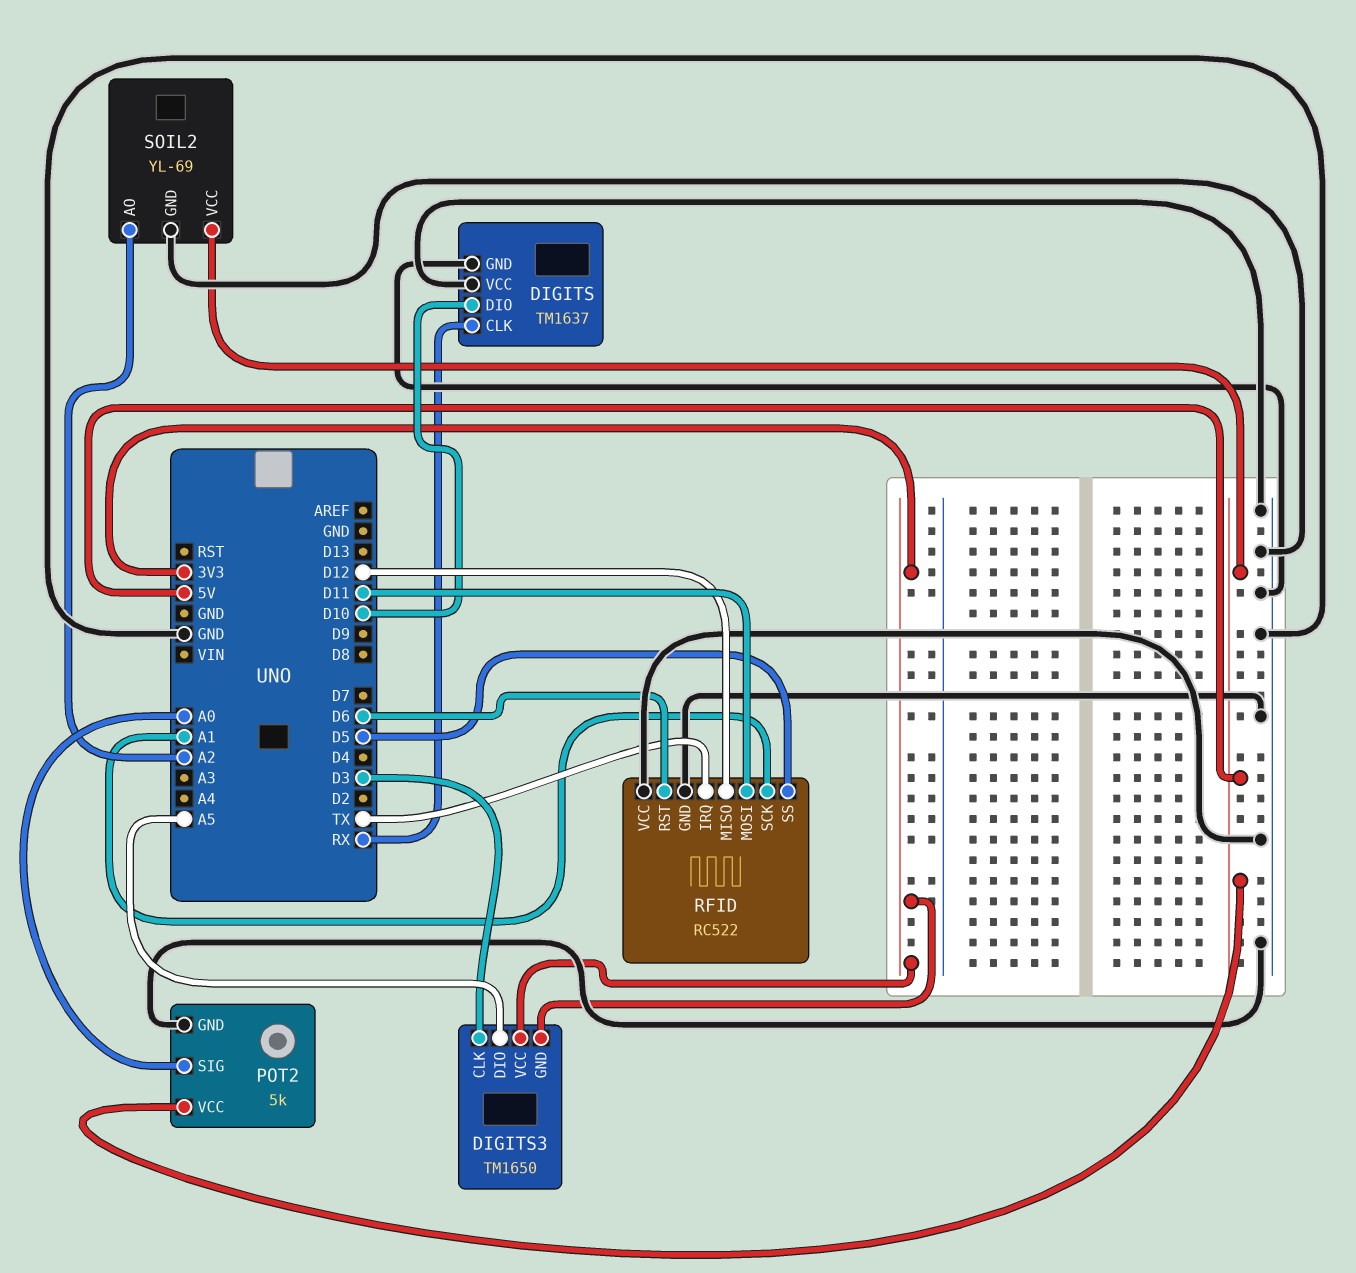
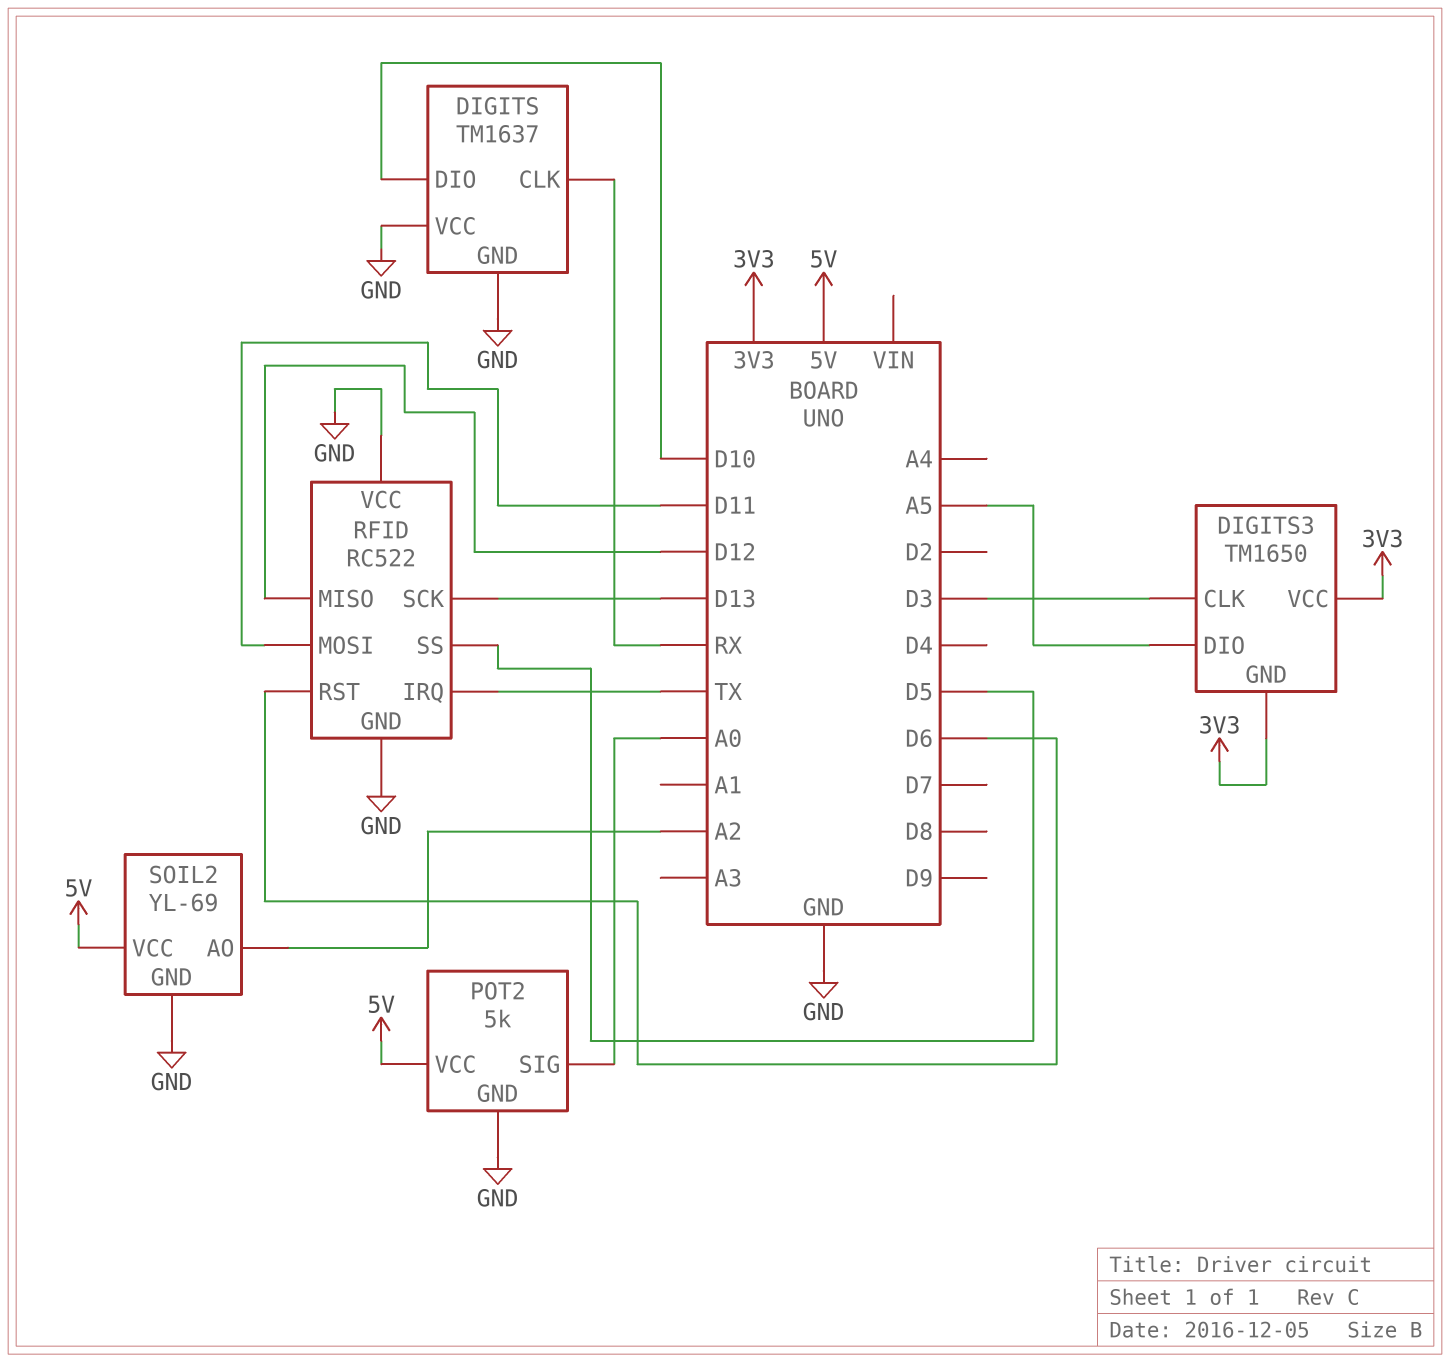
RFID pin SCK: A1 -> D13

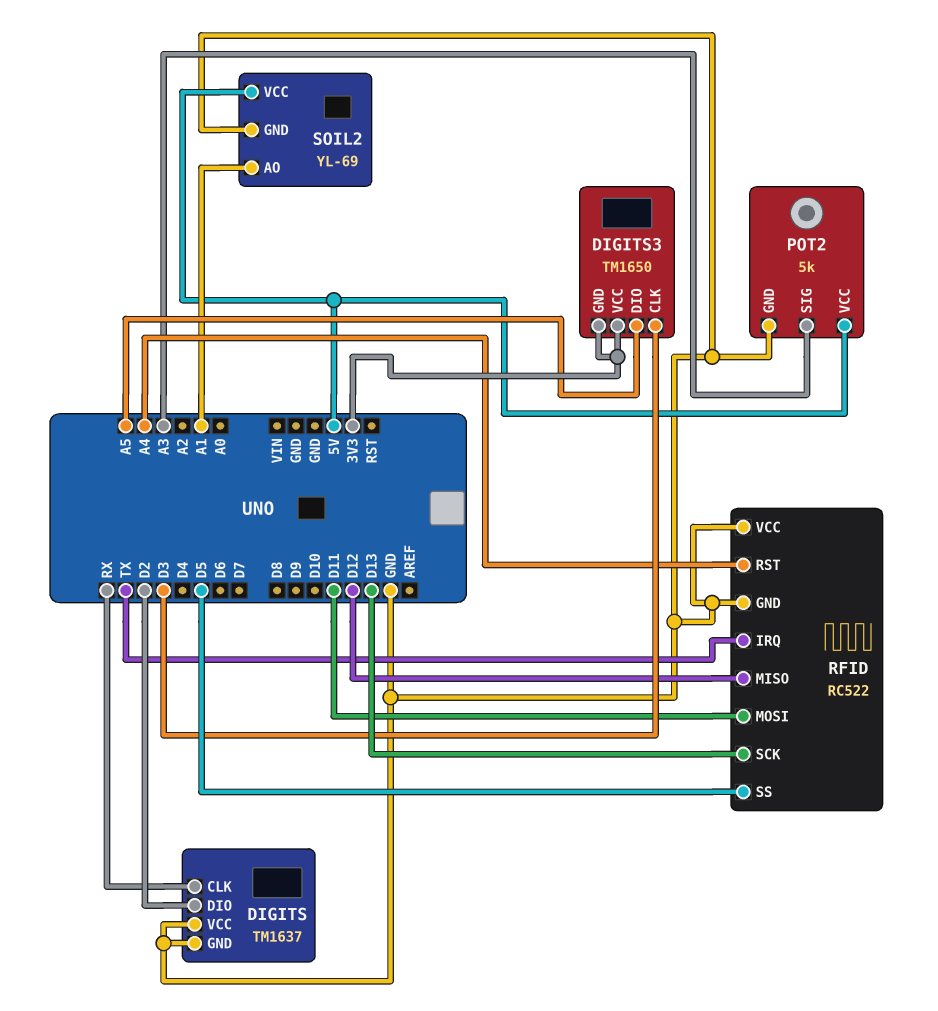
DIGITS pin DIO: D10 -> D2
POT2 pin SIG: A0 -> A3
RFID pin RST: D6 -> A4
SOIL2 pin AO: A2 -> A1

